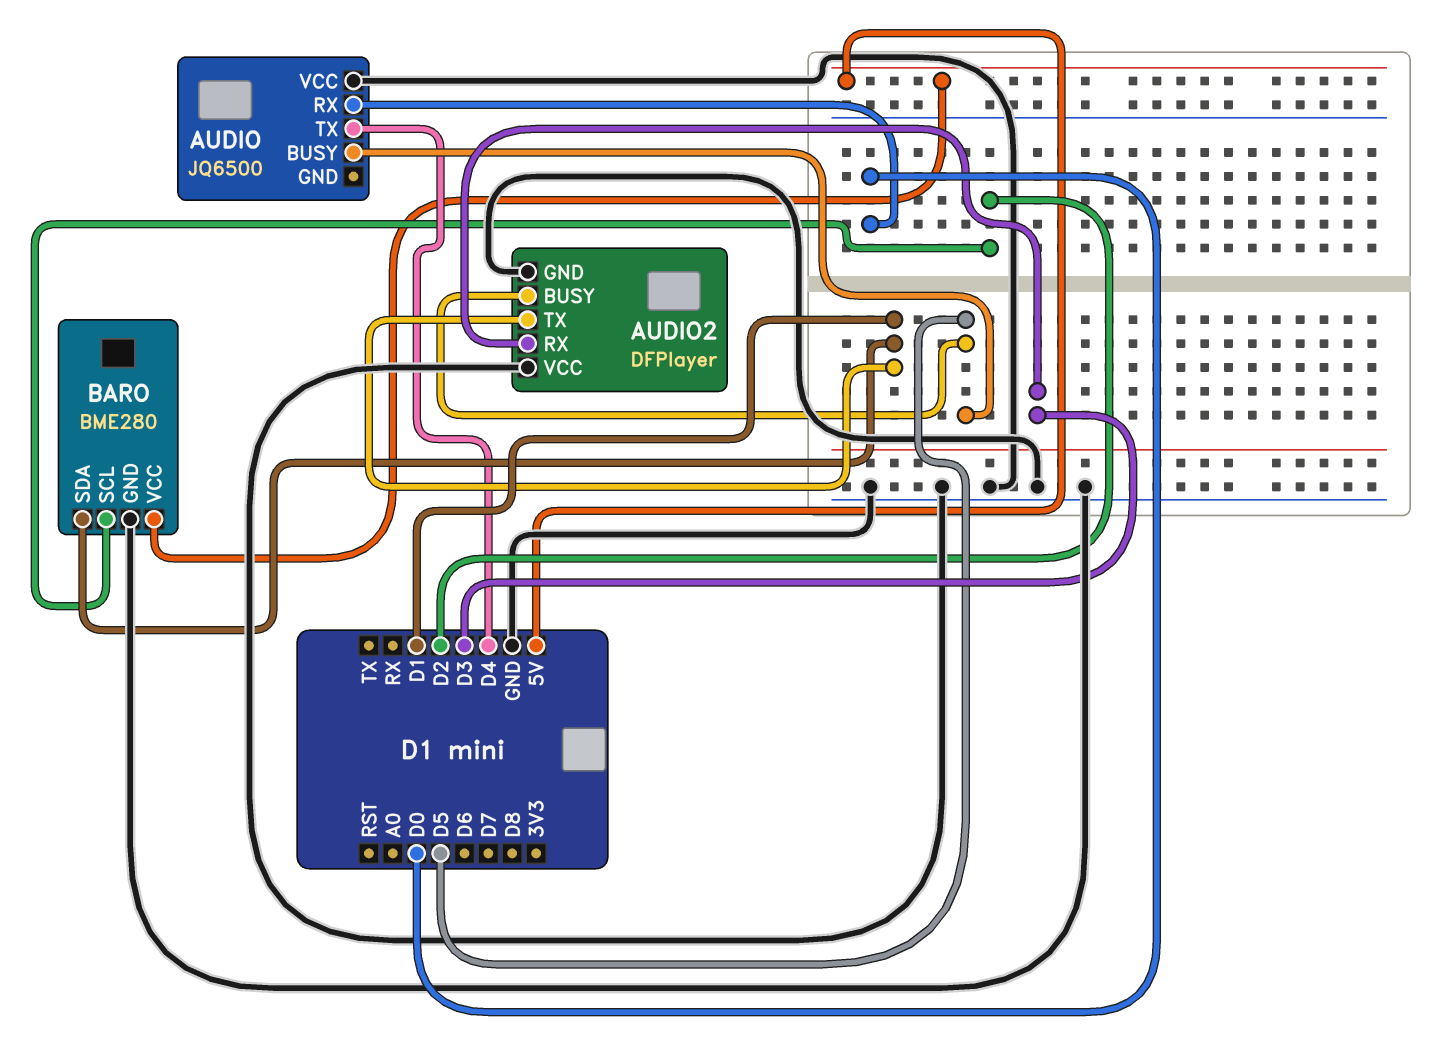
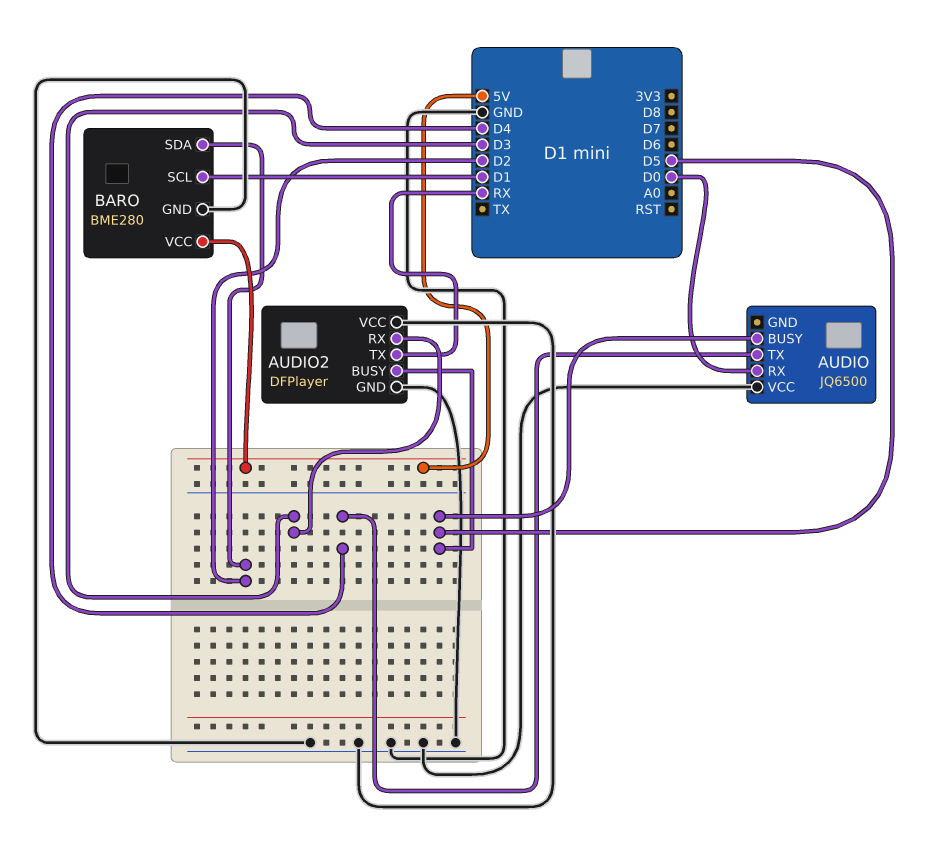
AUDIO2 pin TX: D1 -> RX
BARO pin SCL: D2 -> D1
BARO pin SDA: D1 -> D2

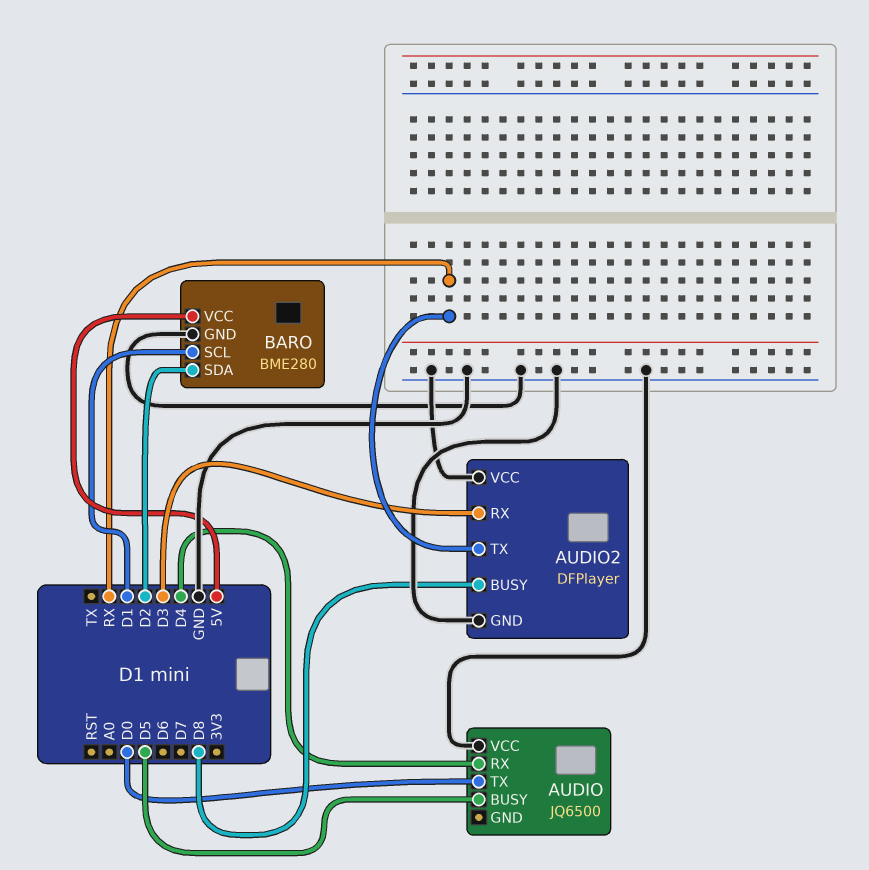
AUDIO pin RX: D0 -> D4
AUDIO pin TX: D4 -> D0
AUDIO2 pin BUSY: D5 -> D8

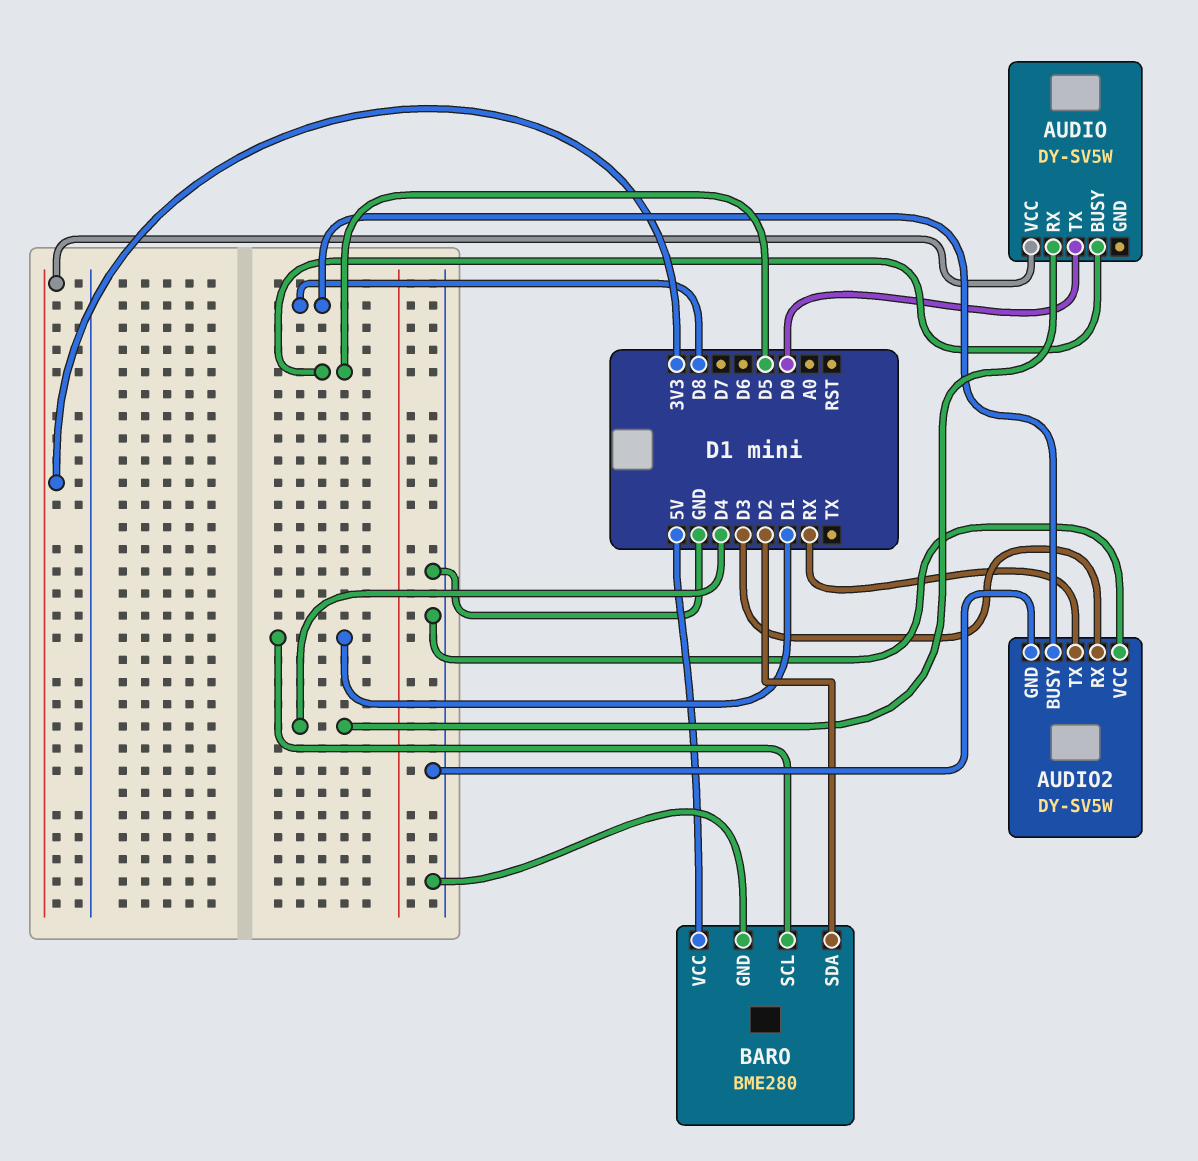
AUDIO: JQ6500 -> DY-SV5W
AUDIO pin VCC: GND -> 3V3
AUDIO2: DFPlayer -> DY-SV5W

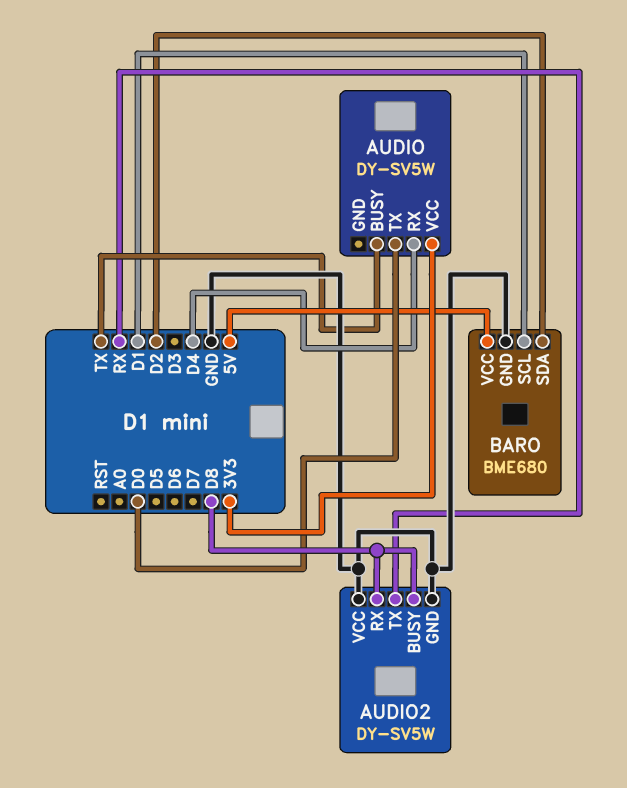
AUDIO pin BUSY: D5 -> TX
AUDIO2 pin RX: D3 -> D8
BARO: BME280 -> BME680

